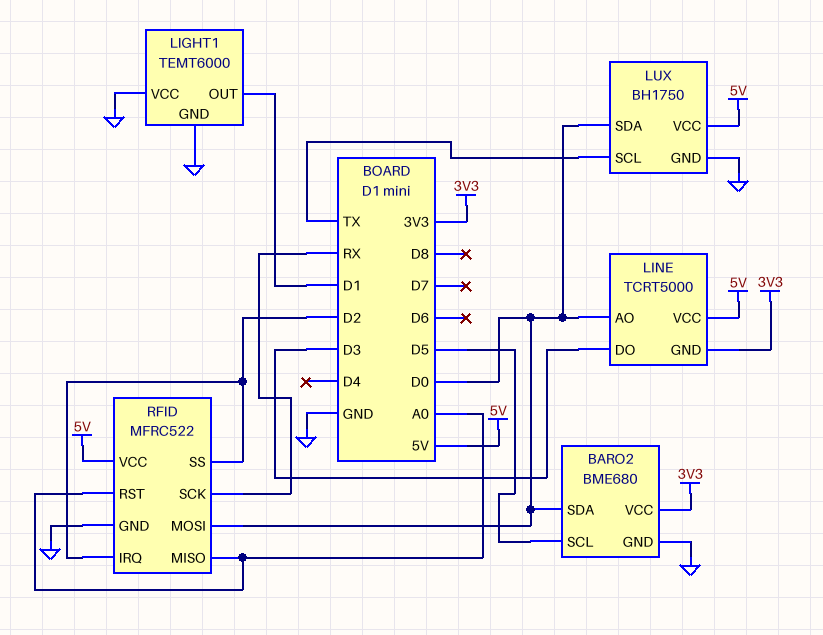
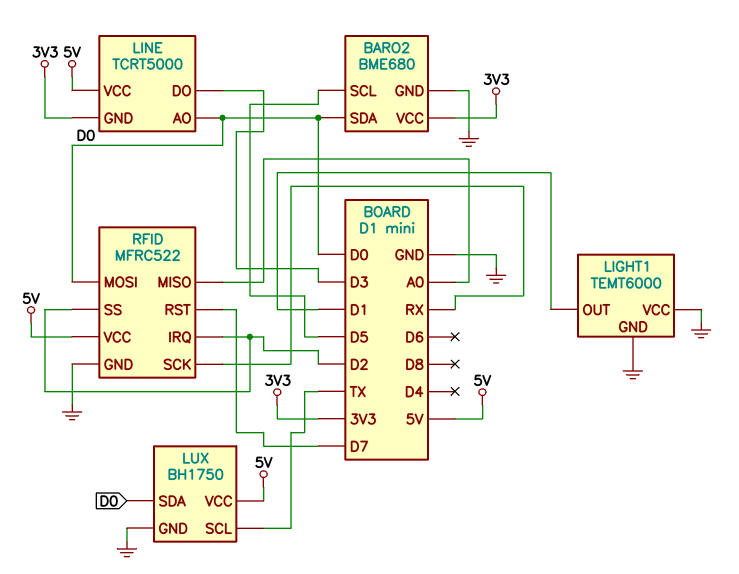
RFID pin RST: A0 -> D7

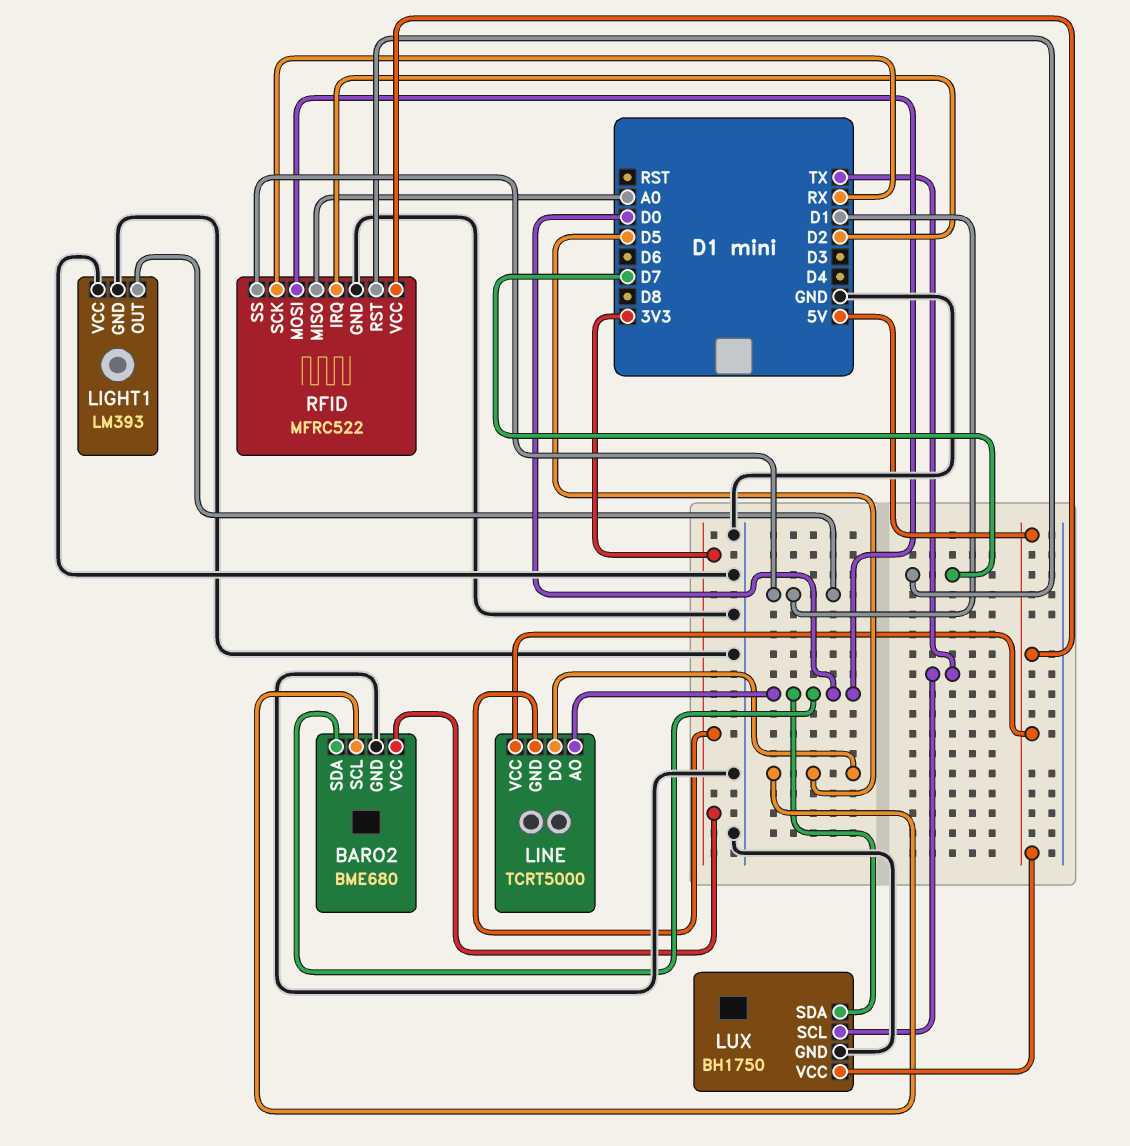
LIGHT1: TEMT6000 -> LM393
LINE pin DO: D3 -> D5
RFID pin SS: D2 -> D1

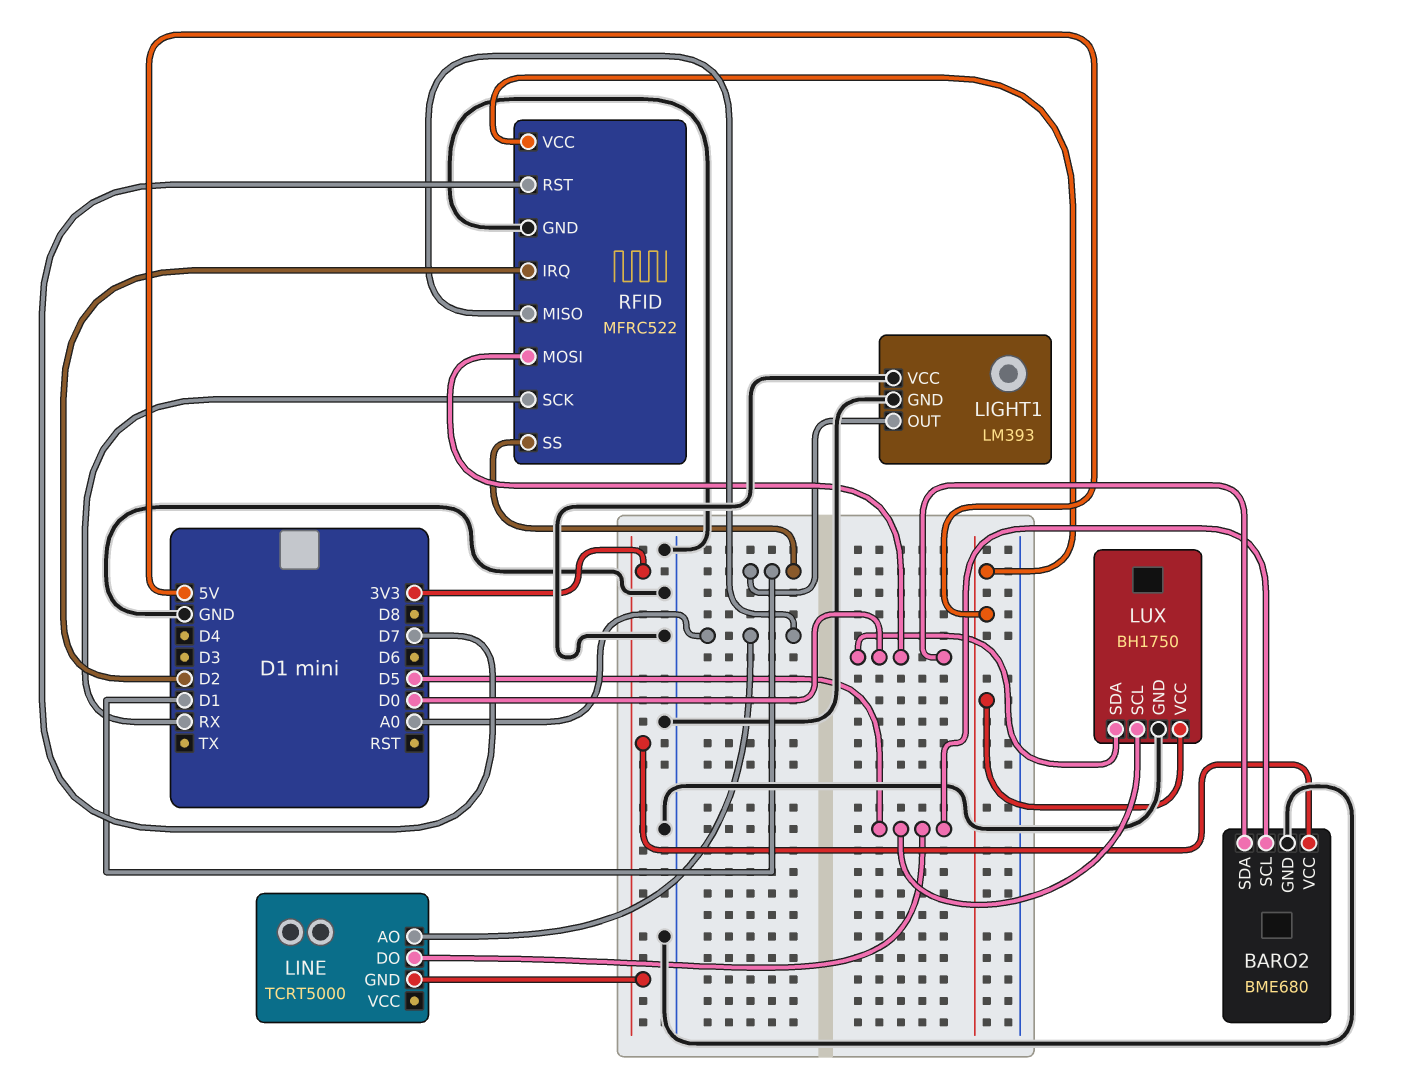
LINE pin AO: D0 -> A0
LINE pin VCC: 5V -> none
LUX pin SCL: TX -> D5

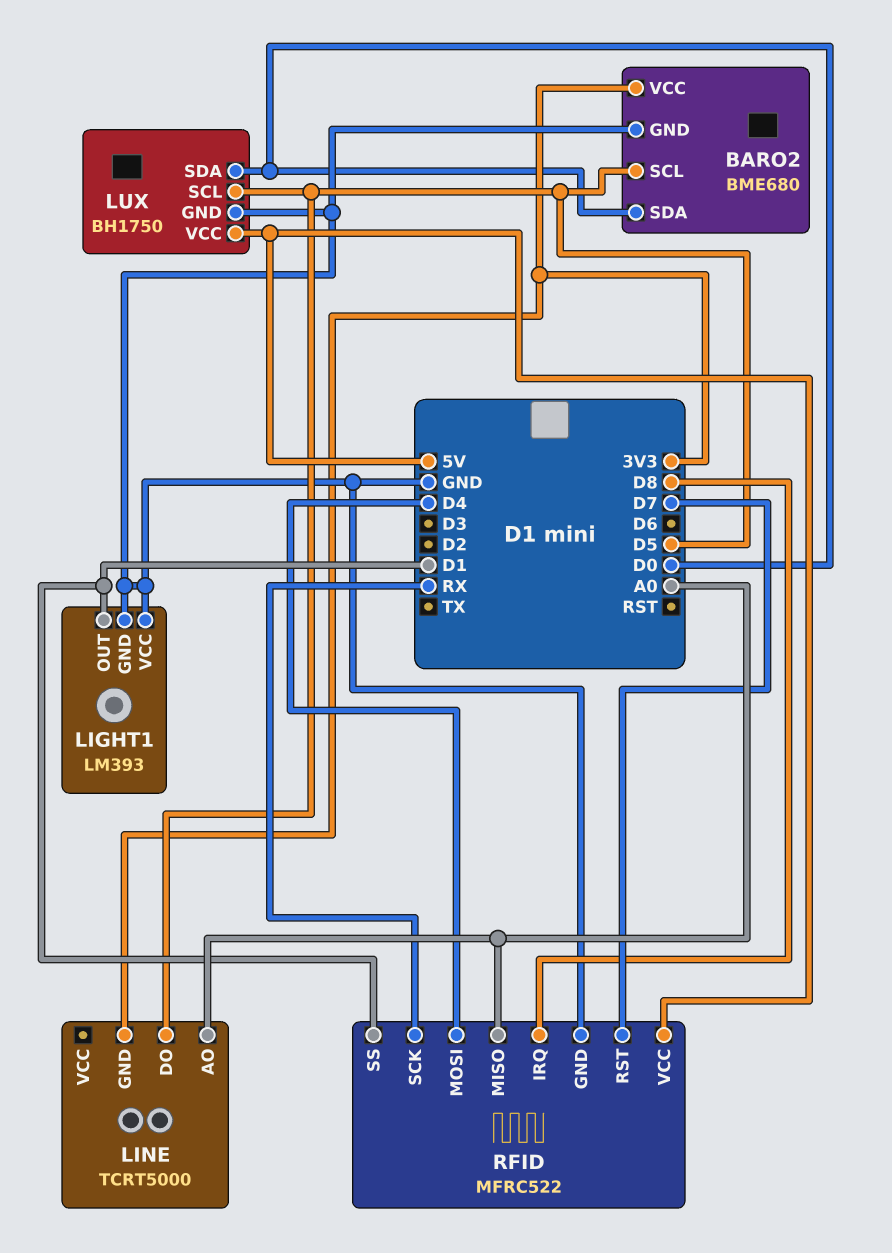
RFID pin IRQ: D2 -> D8
RFID pin MOSI: D0 -> D4

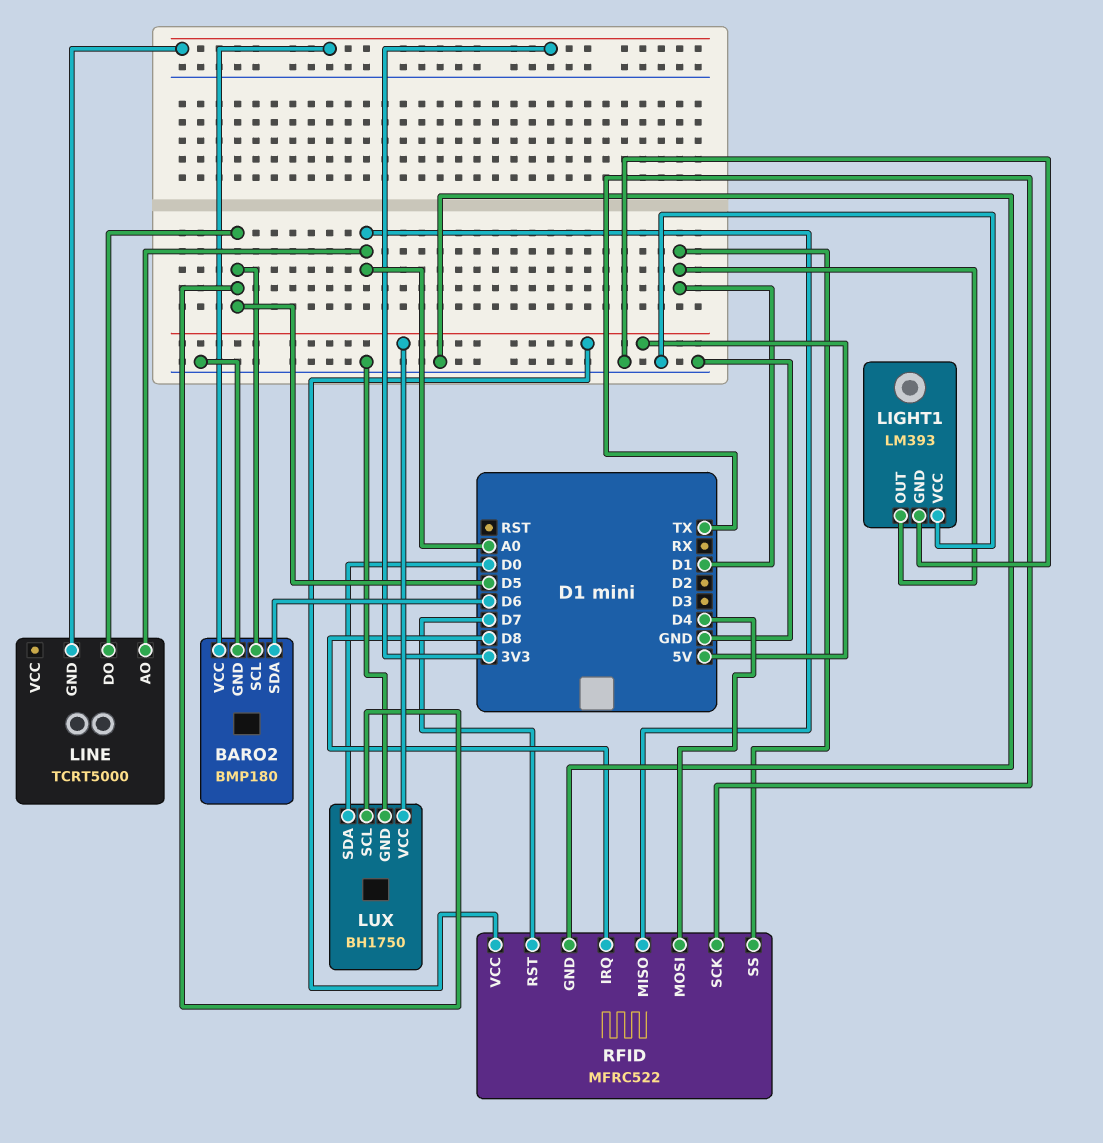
BARO2: BME680 -> BMP180
BARO2 pin SDA: D0 -> D6
RFID pin SCK: RX -> TX

